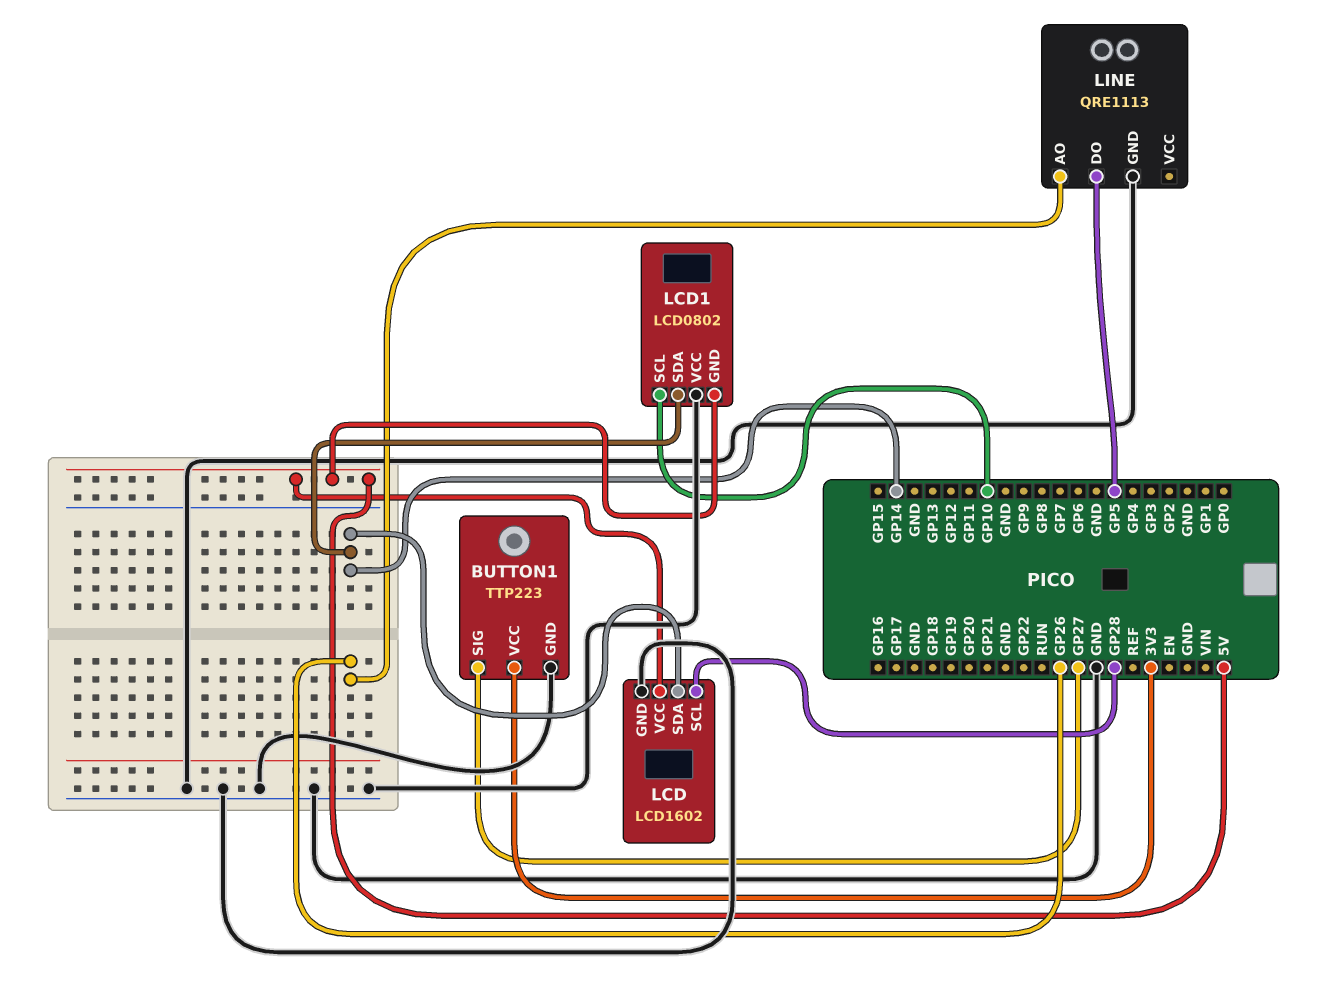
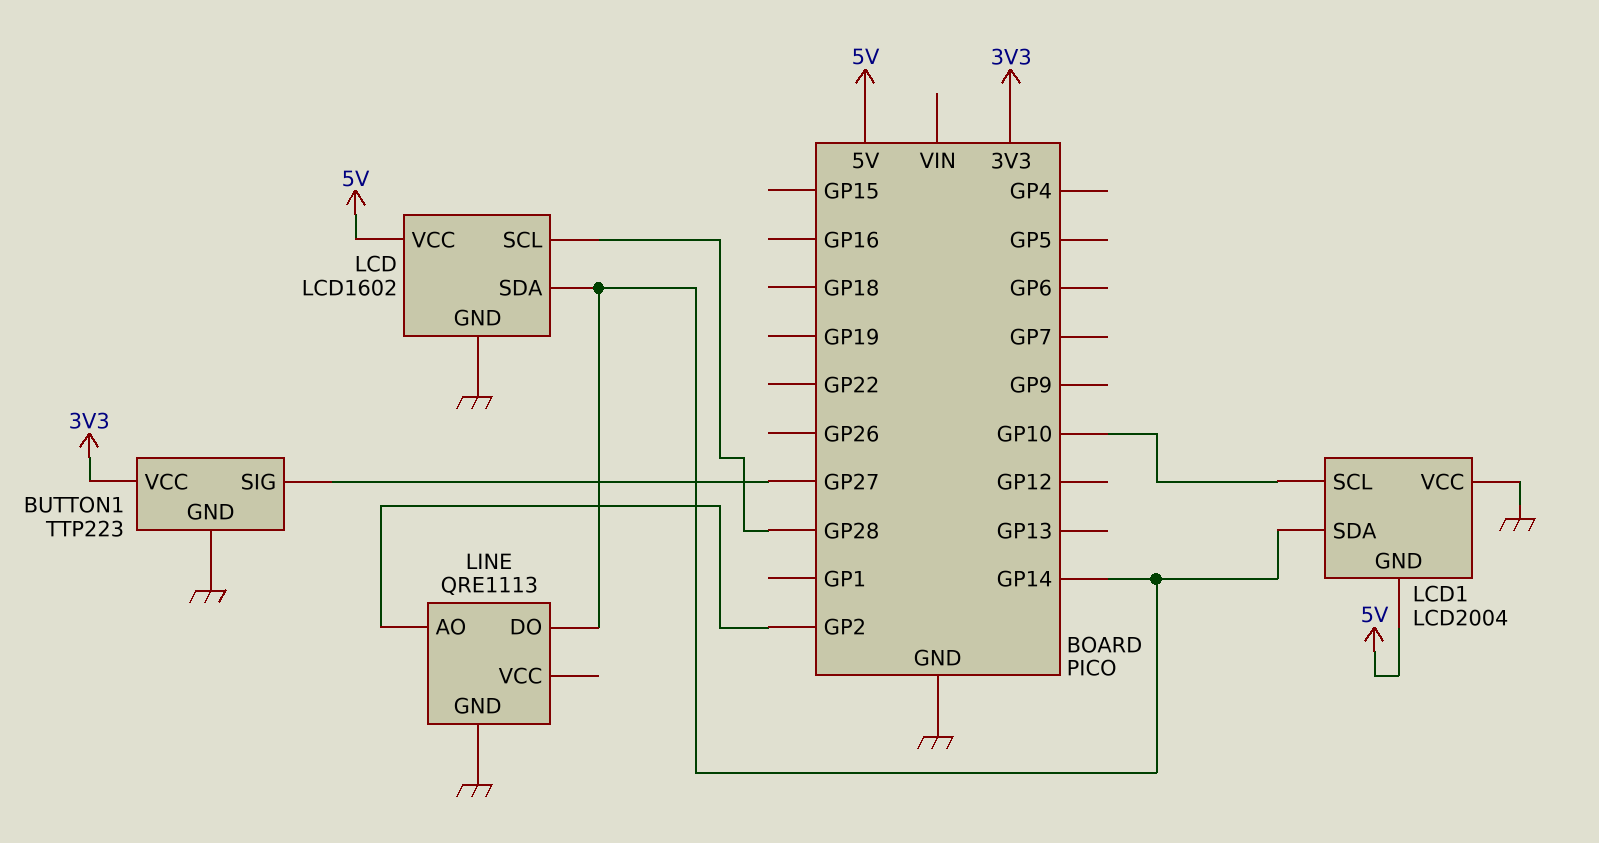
LCD1: LCD0802 -> LCD2004
LINE pin AO: GP26 -> GP2
LINE pin DO: GP5 -> GP14

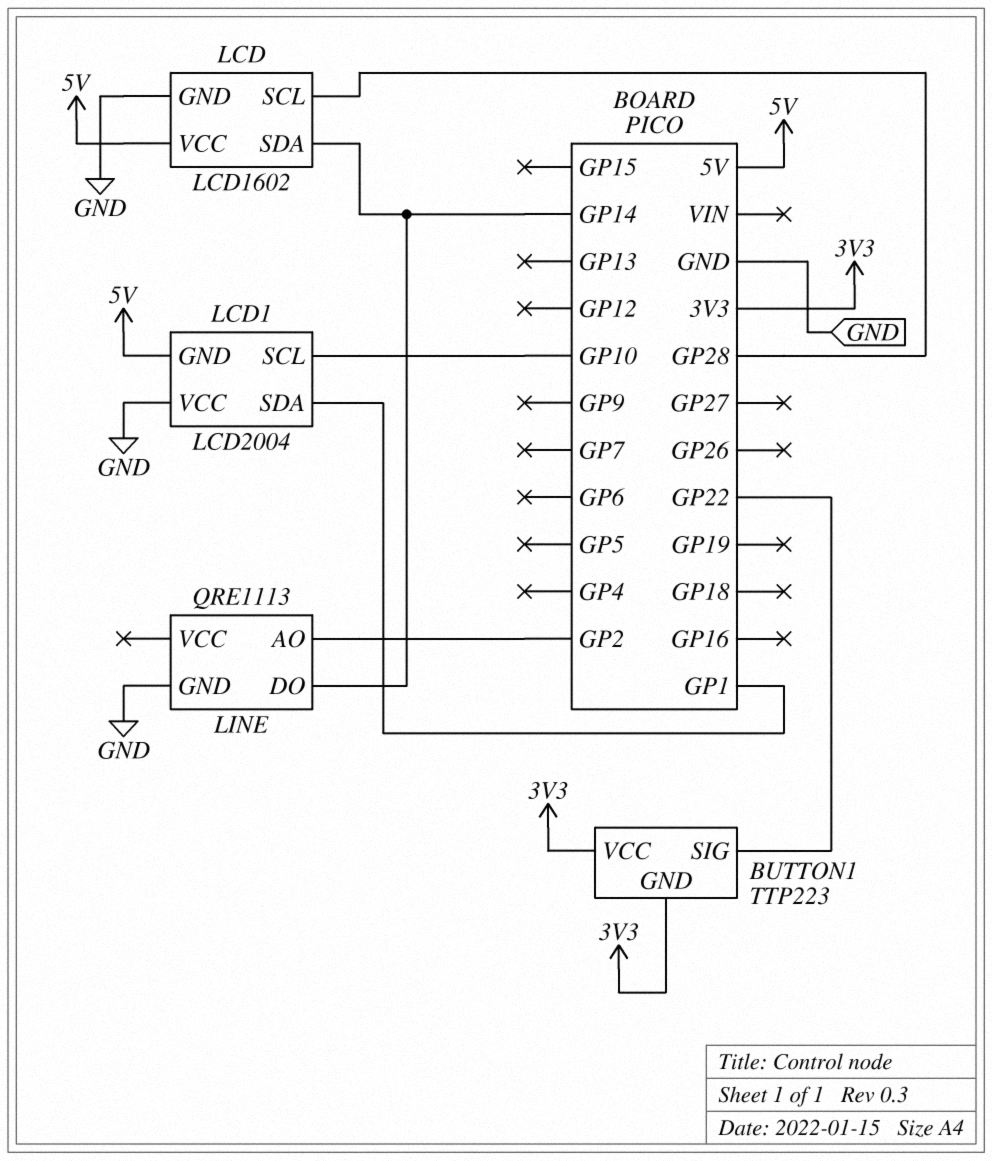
BUTTON1 pin GND: GND -> 3V3
BUTTON1 pin SIG: GP27 -> GP22
LCD1 pin SDA: GP14 -> GP1

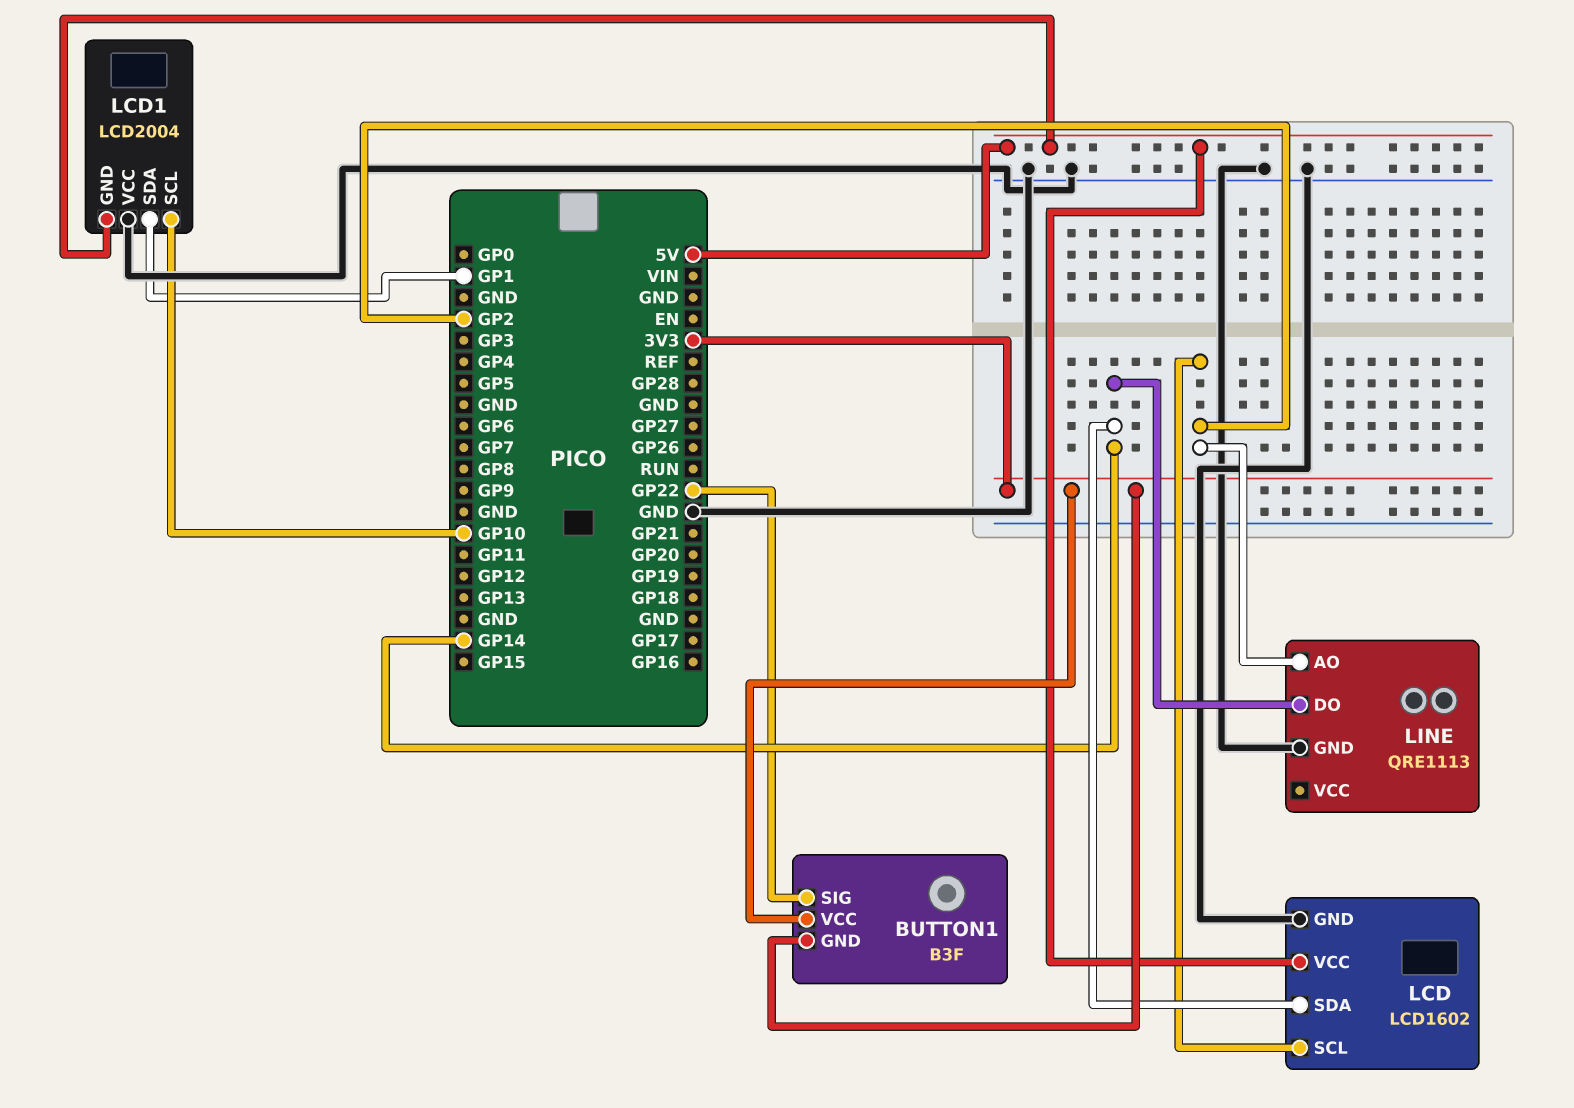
BUTTON1: TTP223 -> B3F
LCD pin SCL: GP28 -> GP2

